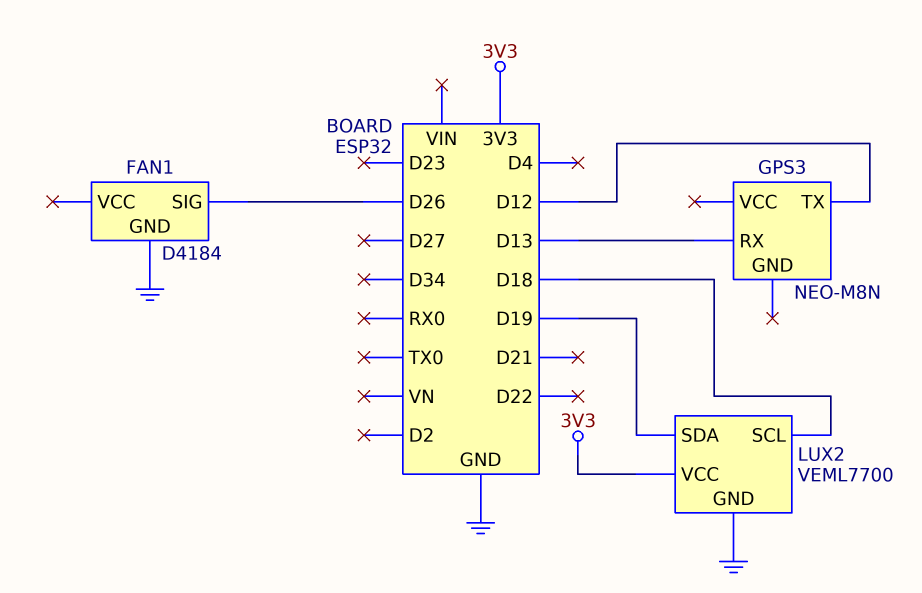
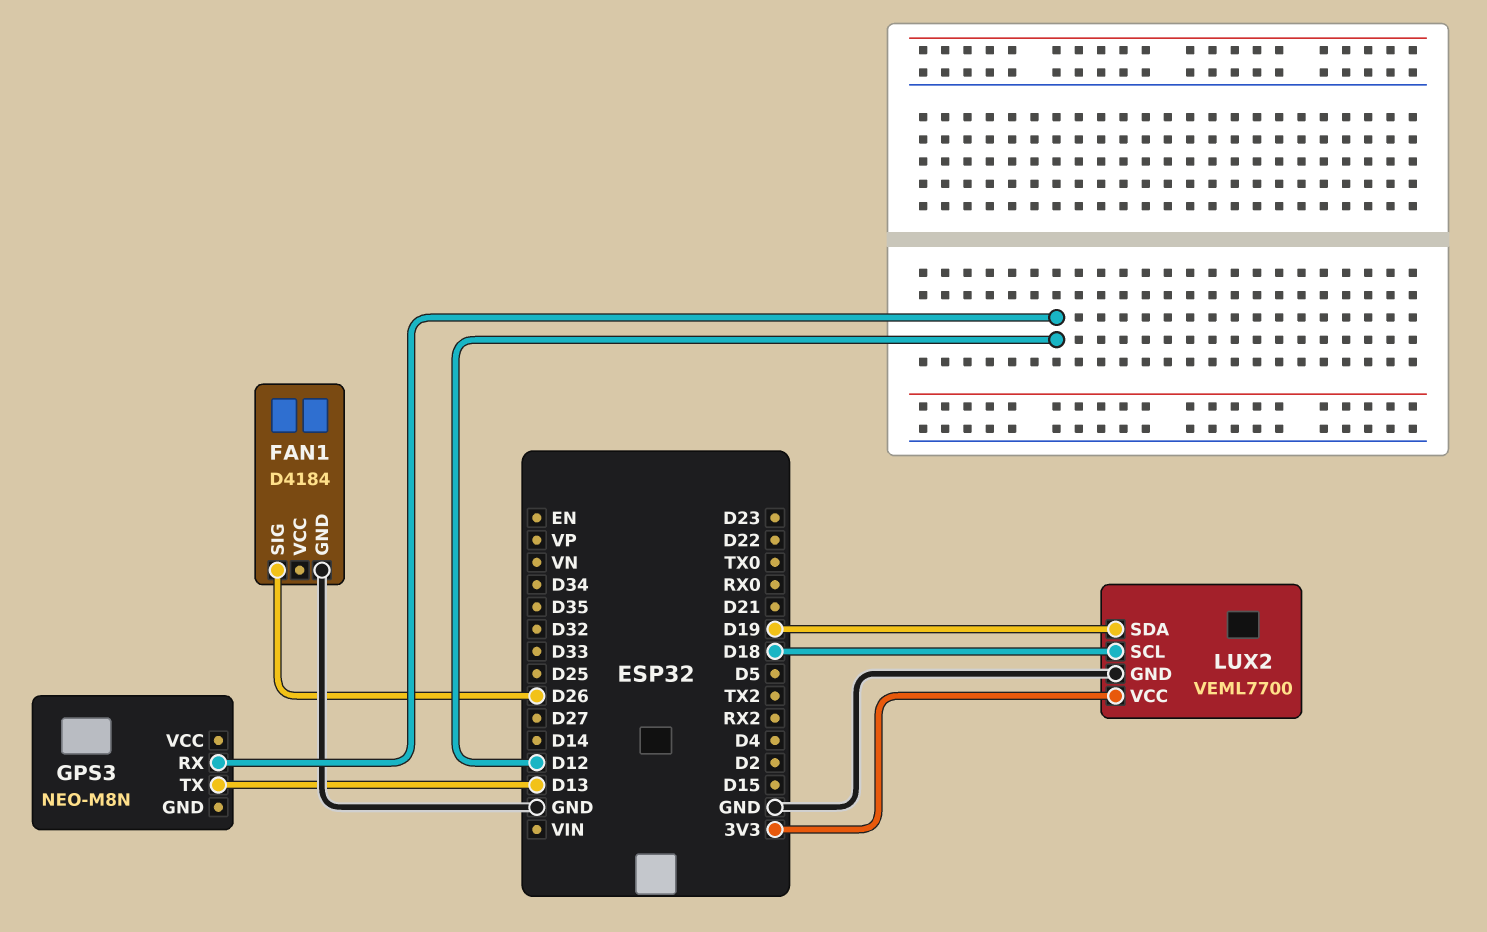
GPS3 pin RX: D13 -> D12
GPS3 pin TX: D12 -> D13

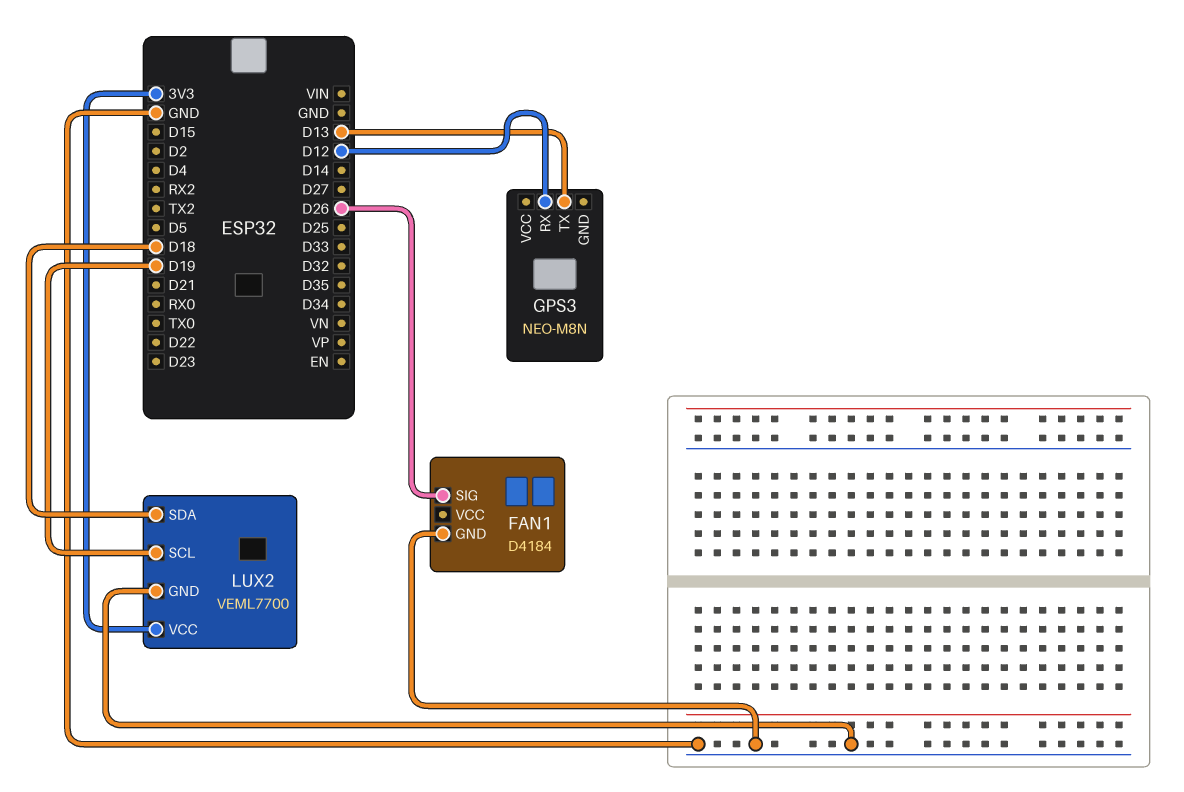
LUX2 pin SCL: D18 -> D19
LUX2 pin SDA: D19 -> D18

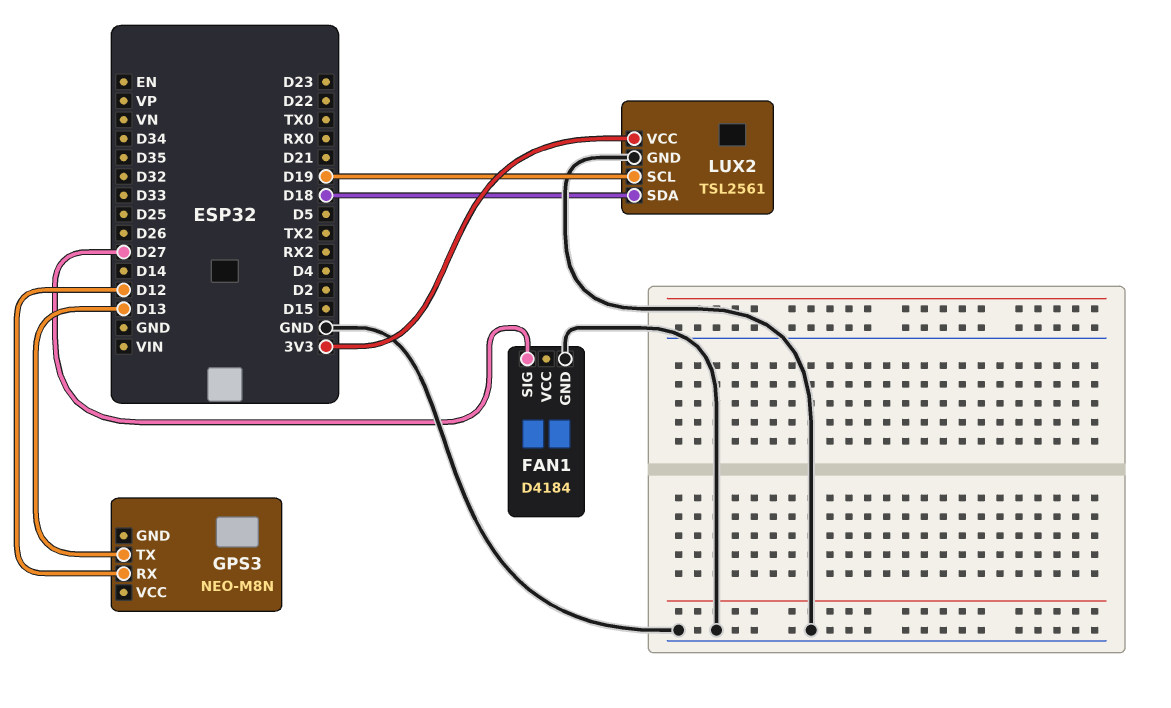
FAN1 pin SIG: D26 -> D27
LUX2: VEML7700 -> TSL2561

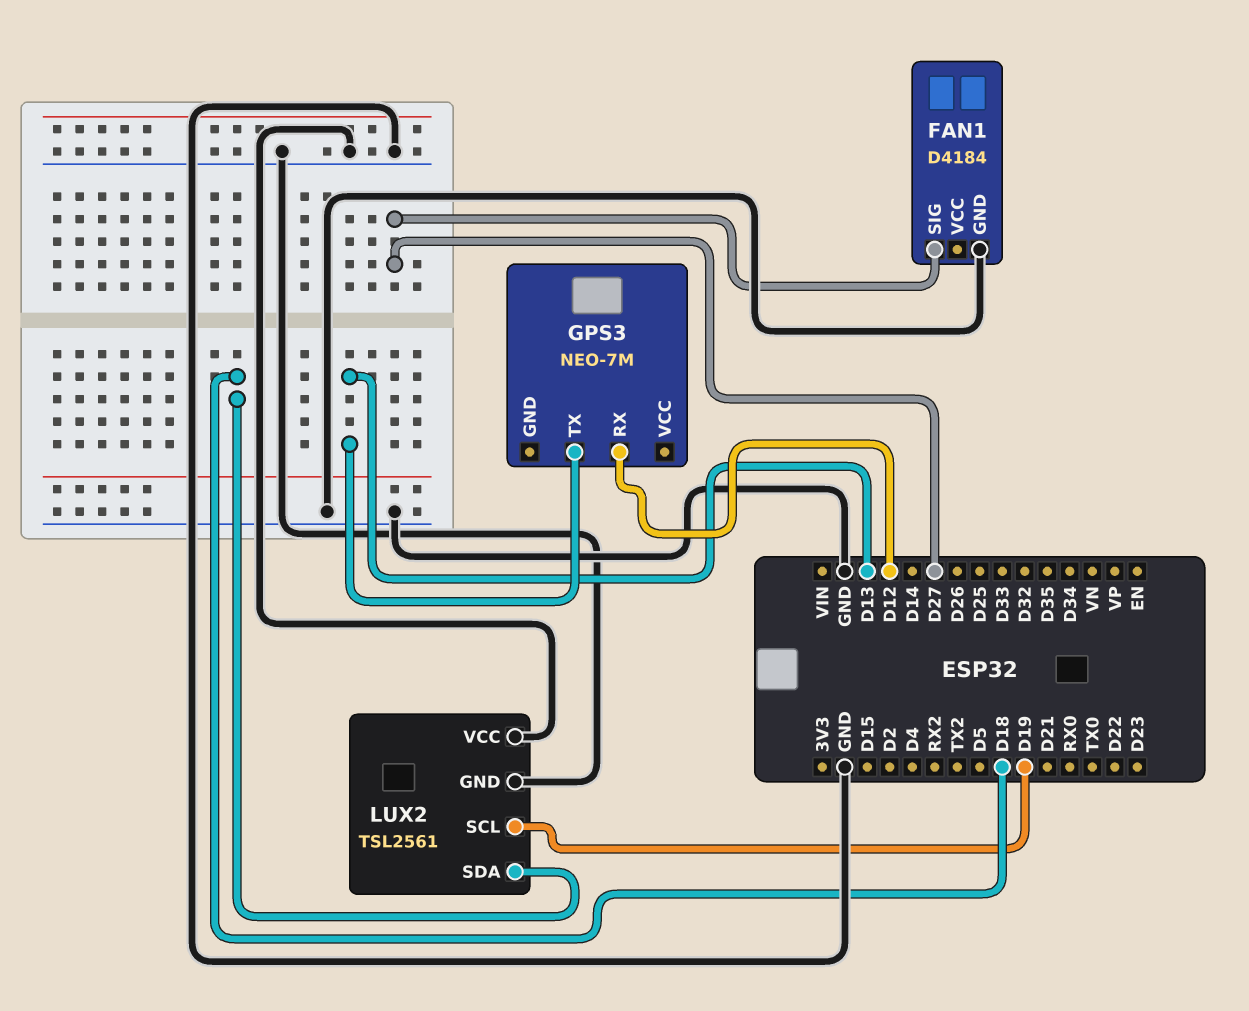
GPS3: NEO-M8N -> NEO-7M
LUX2 pin VCC: 3V3 -> GND

